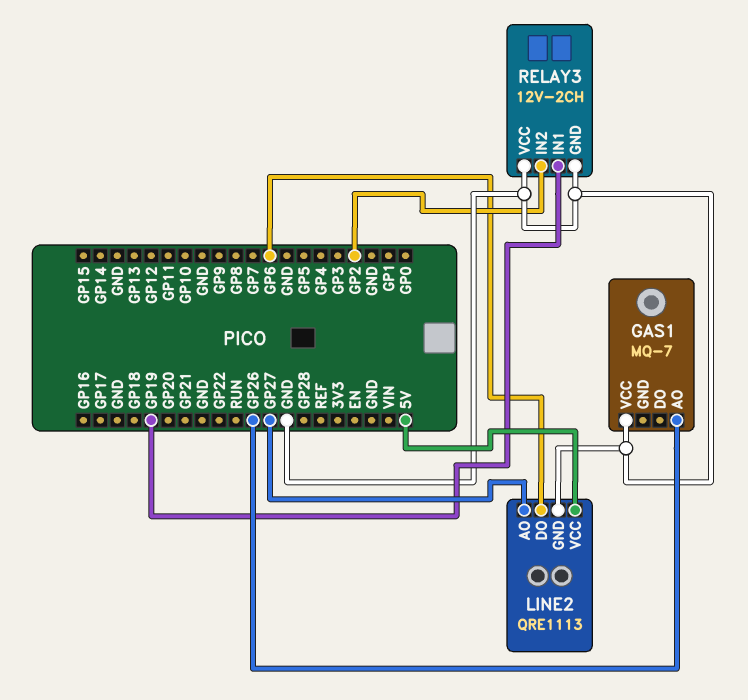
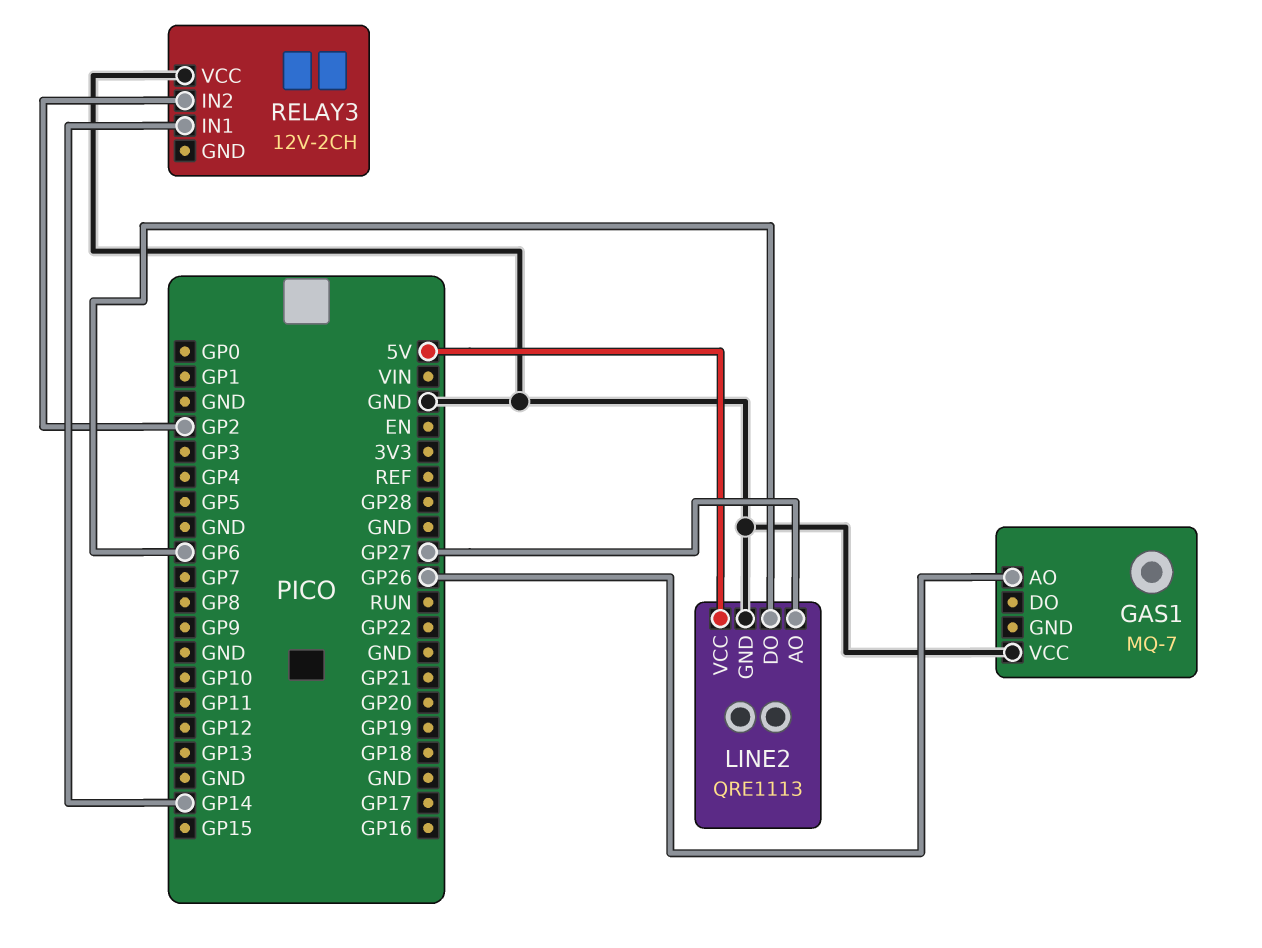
RELAY3 pin GND: GND -> none
RELAY3 pin IN1: GP19 -> GP14

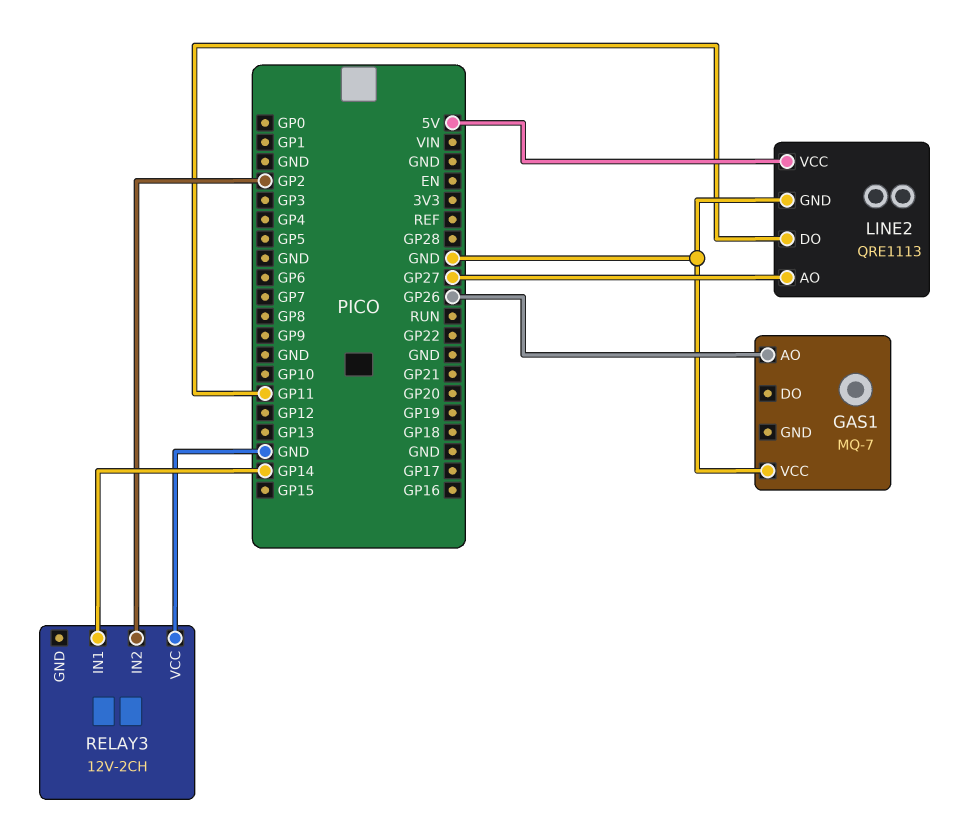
LINE2 pin DO: GP6 -> GP11

